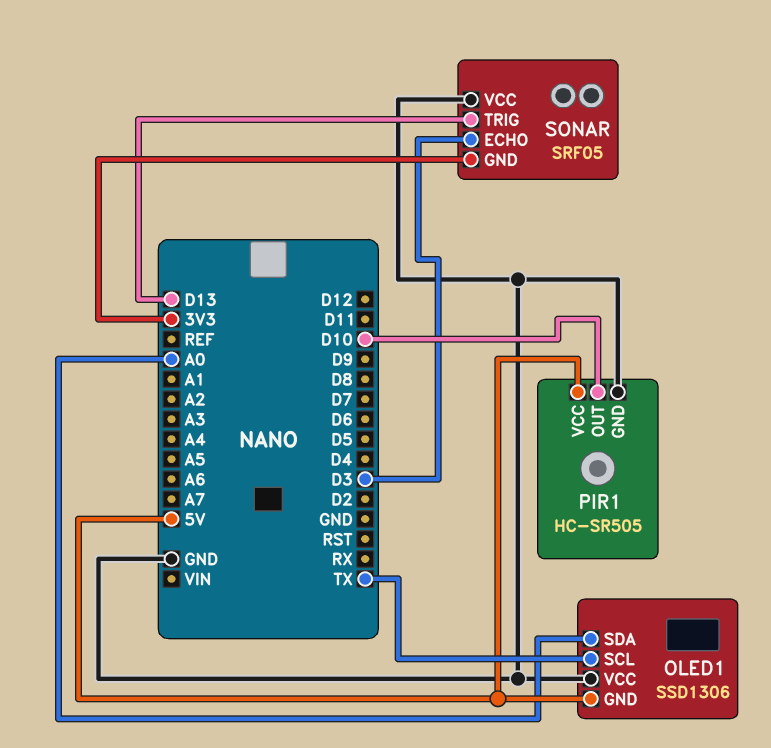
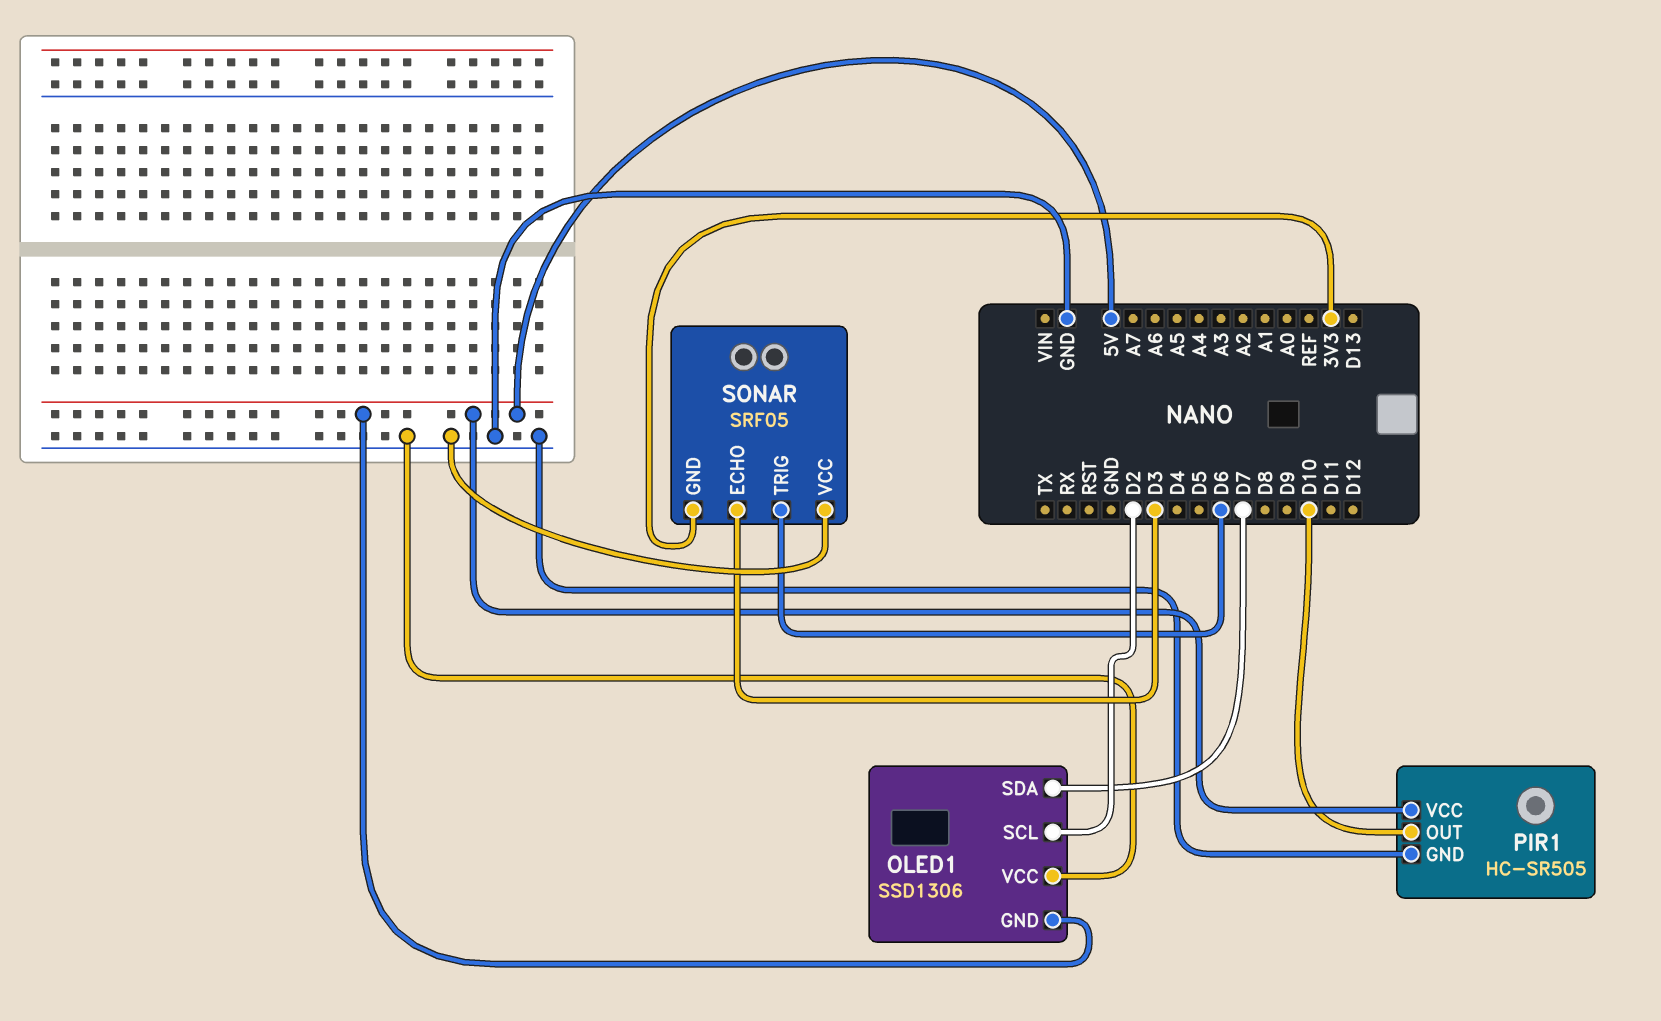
OLED1 pin SCL: TX -> D2
OLED1 pin SDA: A0 -> D7
SONAR pin TRIG: D13 -> D6

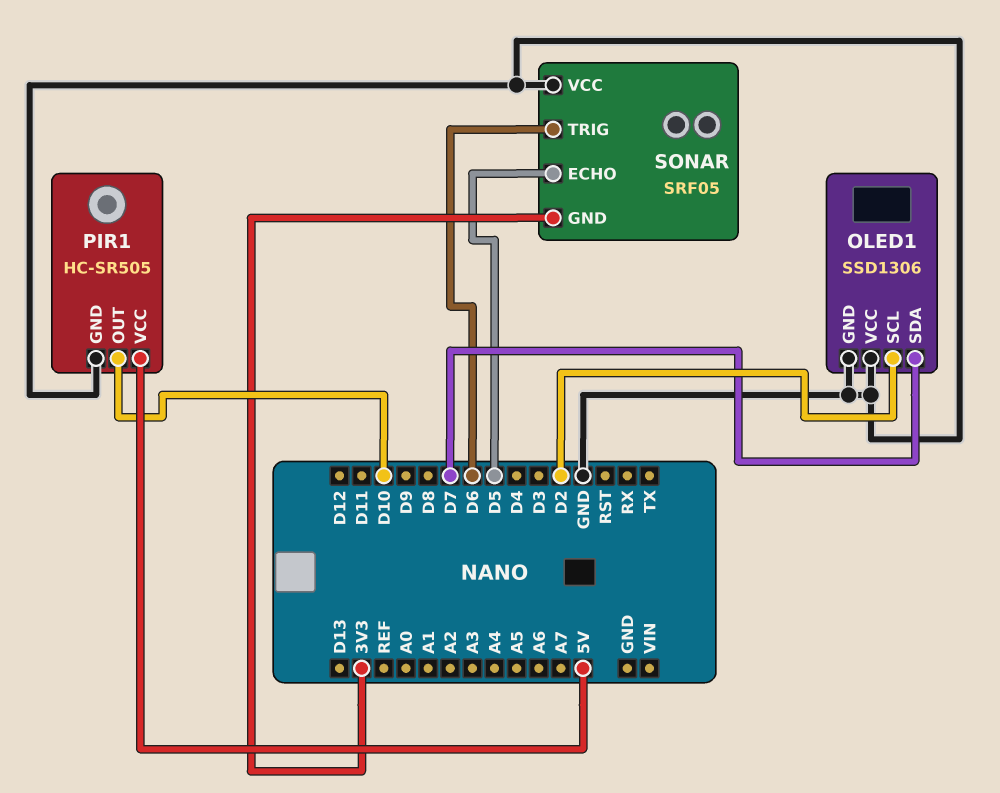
OLED1 pin GND: 5V -> GND
SONAR pin ECHO: D3 -> D5

